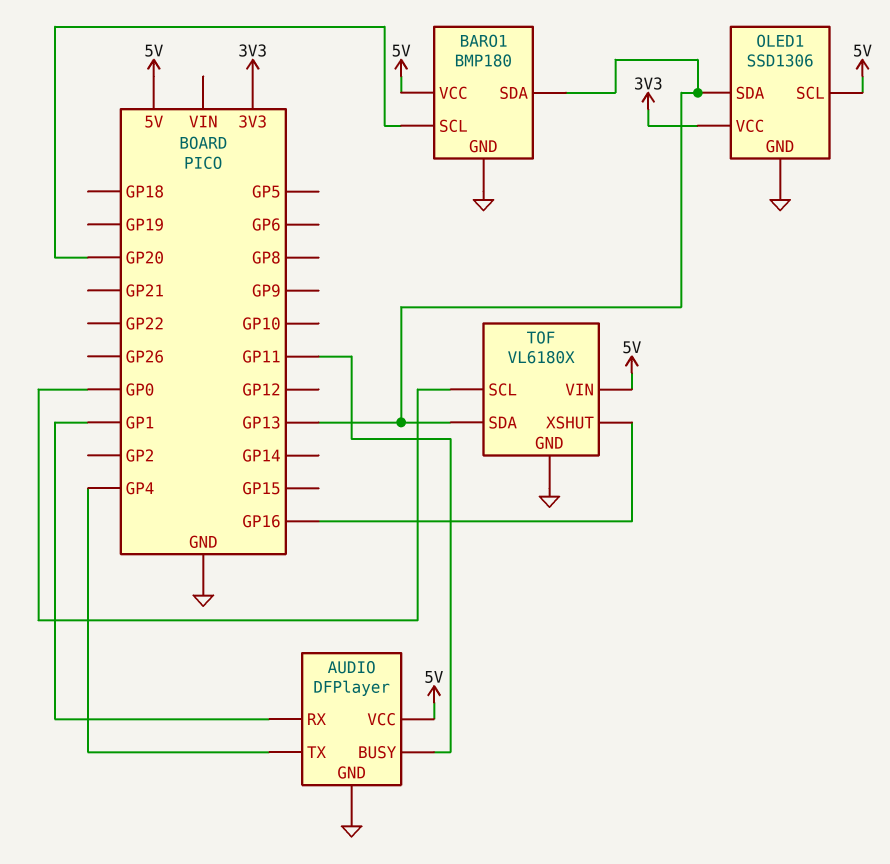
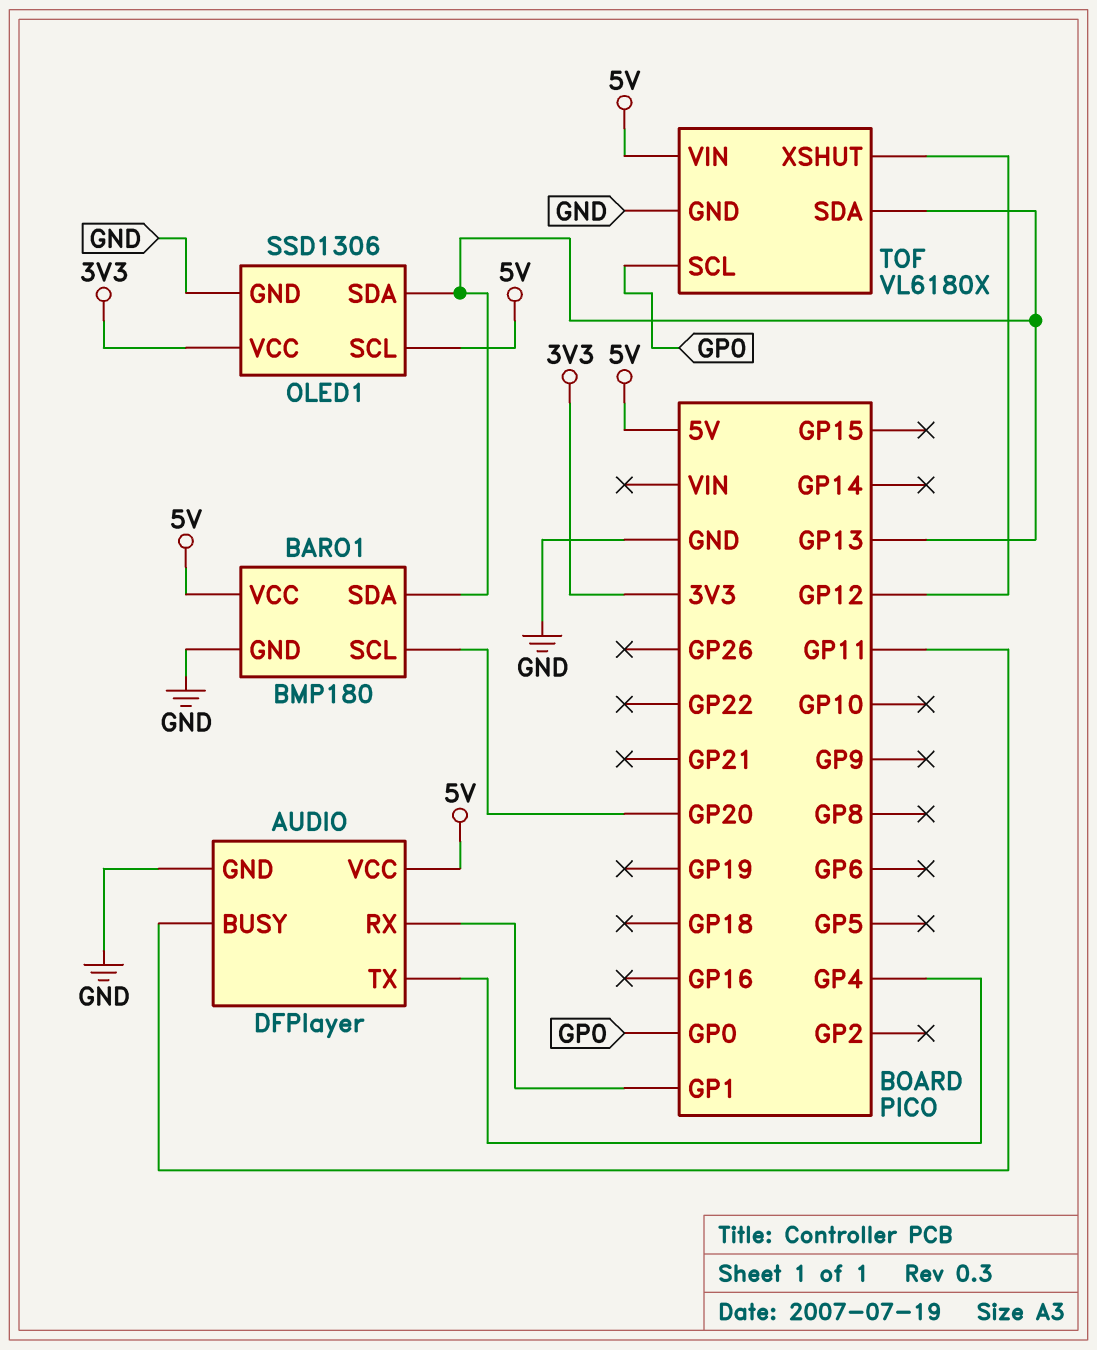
TOF pin XSHUT: GP16 -> GP12

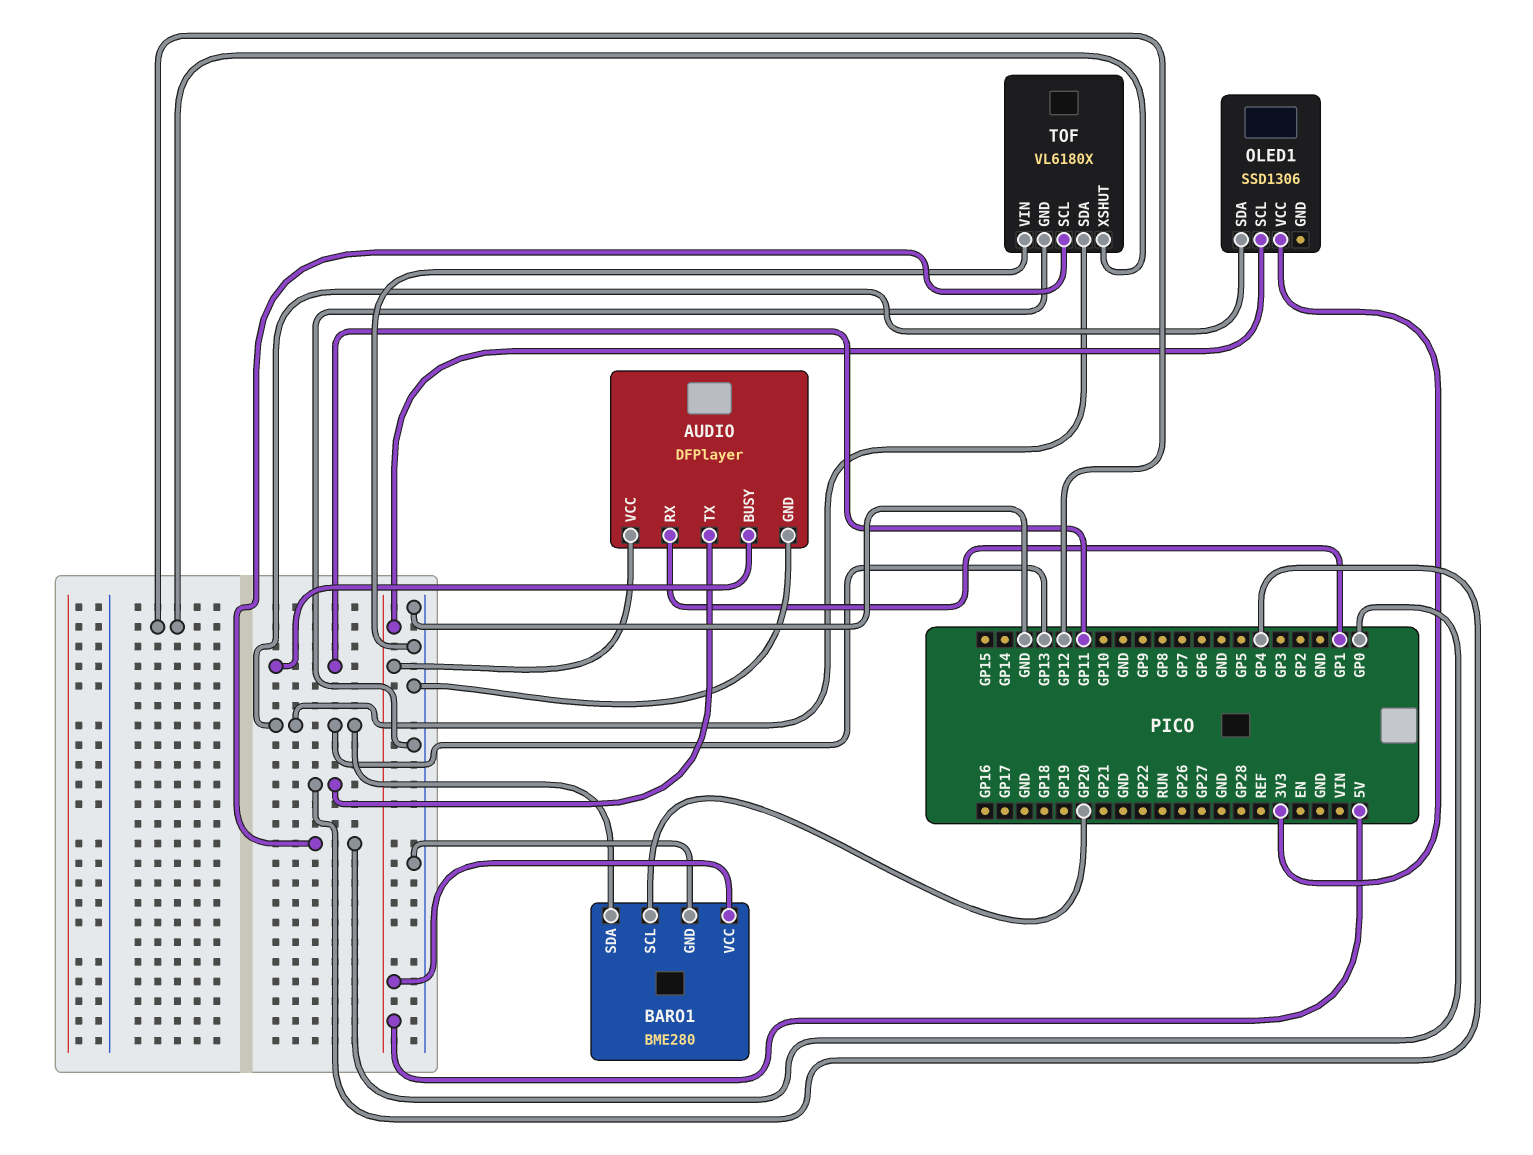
BARO1: BMP180 -> BME280
OLED1 pin GND: GND -> none
TOF pin VIN: 5V -> GND

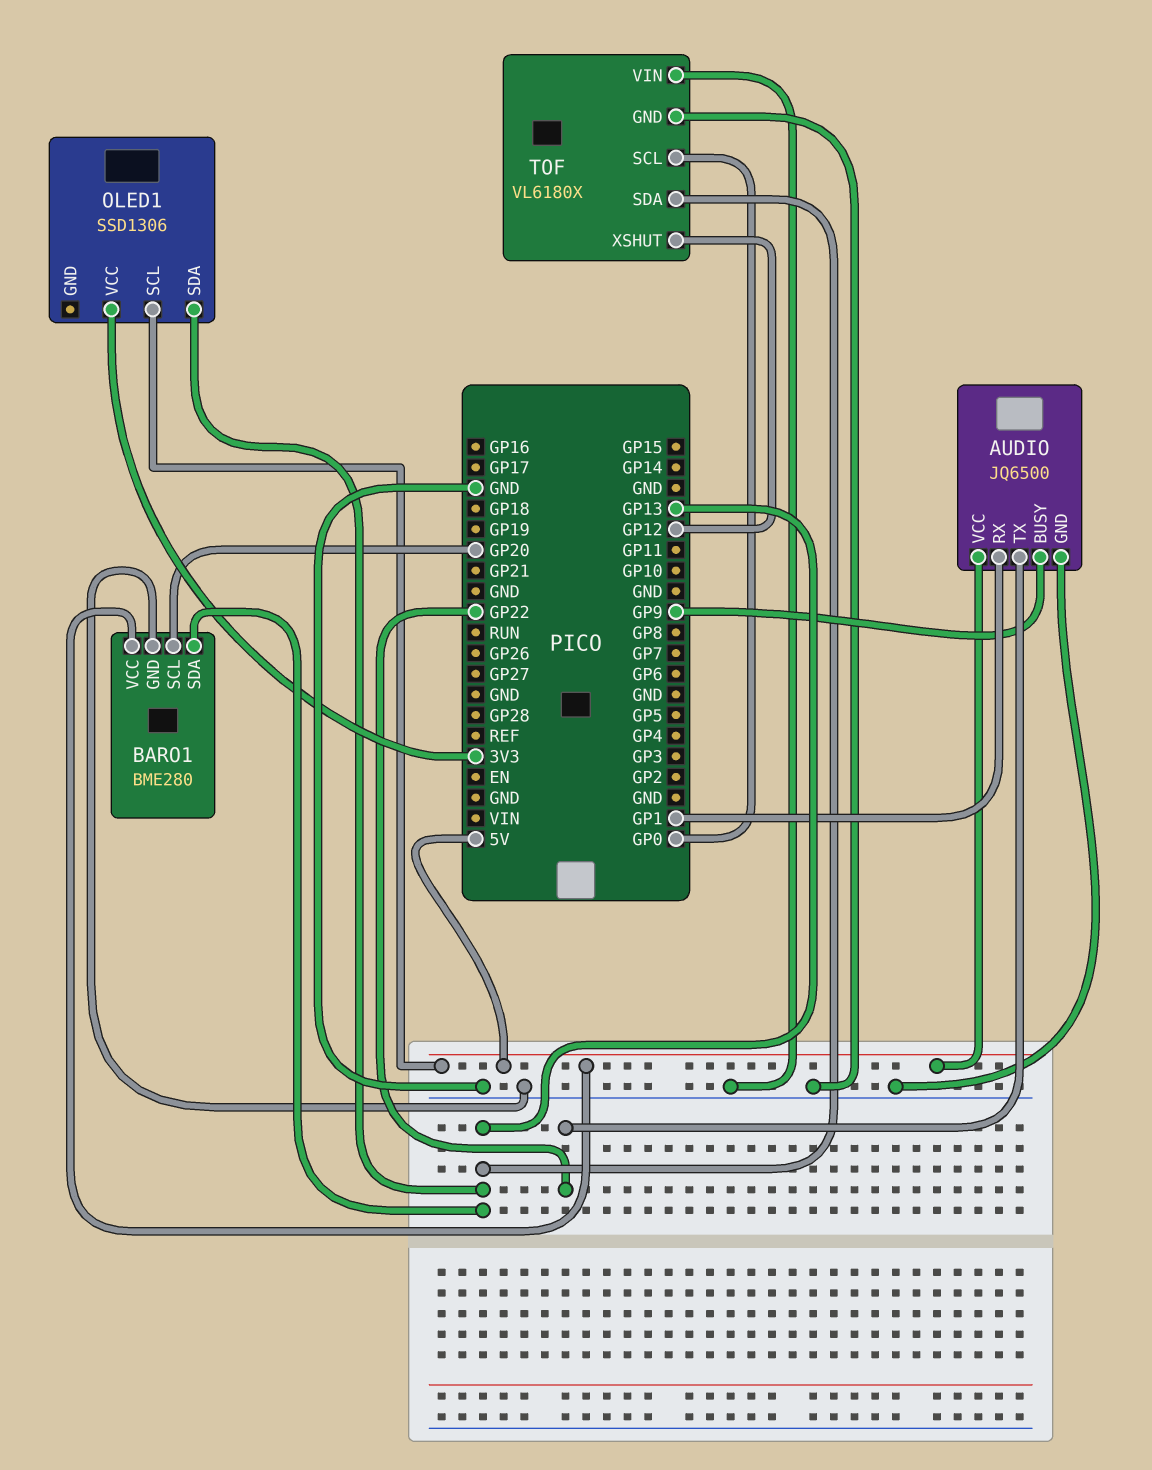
AUDIO: DFPlayer -> JQ6500
AUDIO pin BUSY: GP11 -> GP9
AUDIO pin TX: GP4 -> GP22

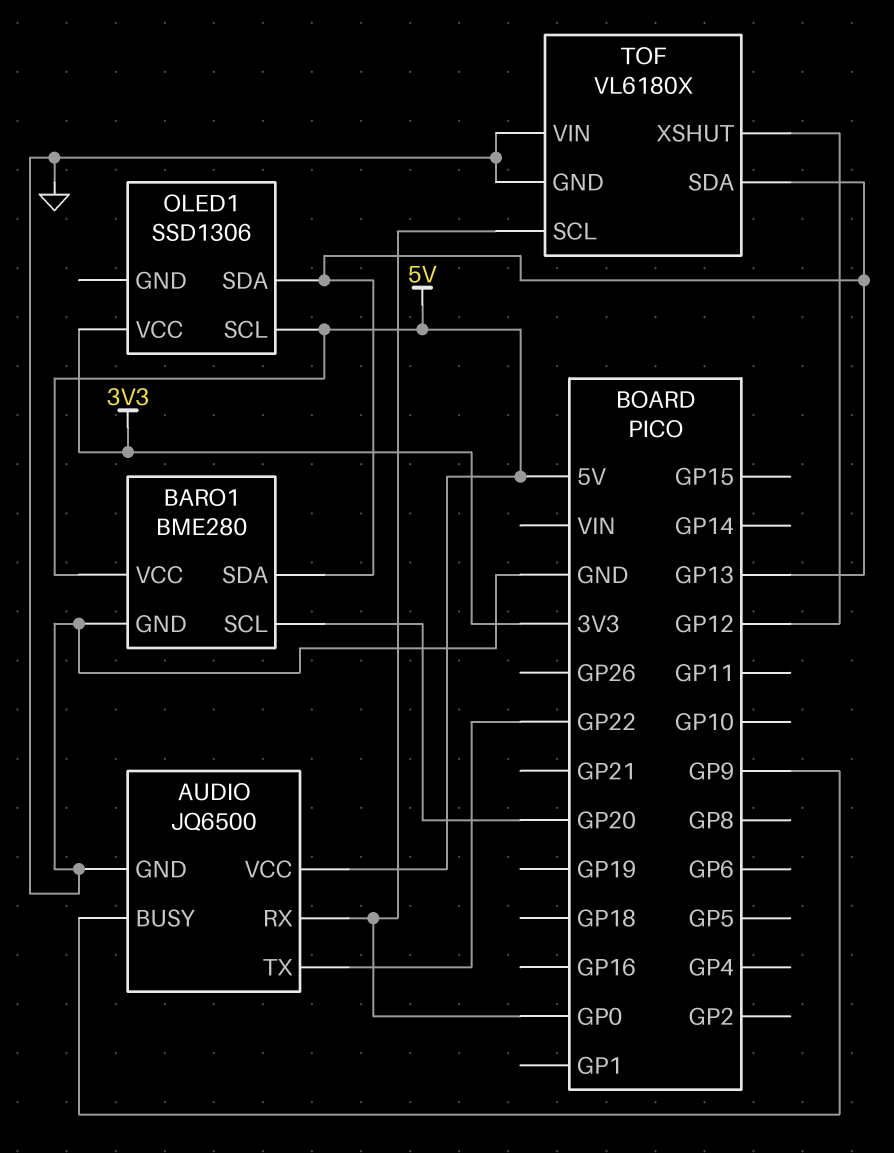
AUDIO pin RX: GP1 -> GP0

